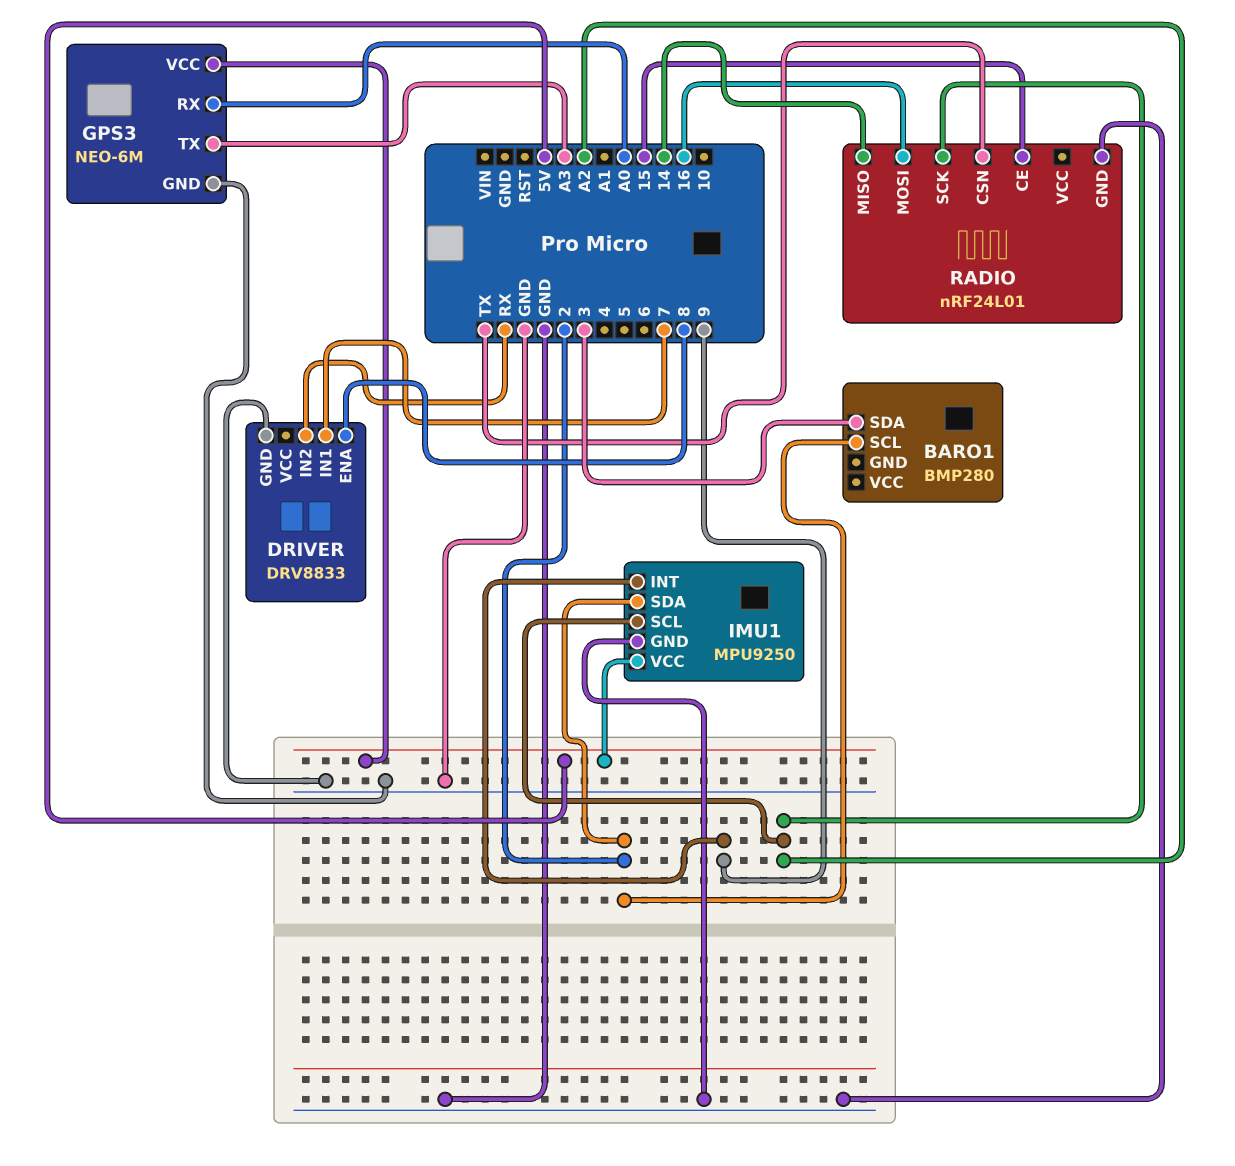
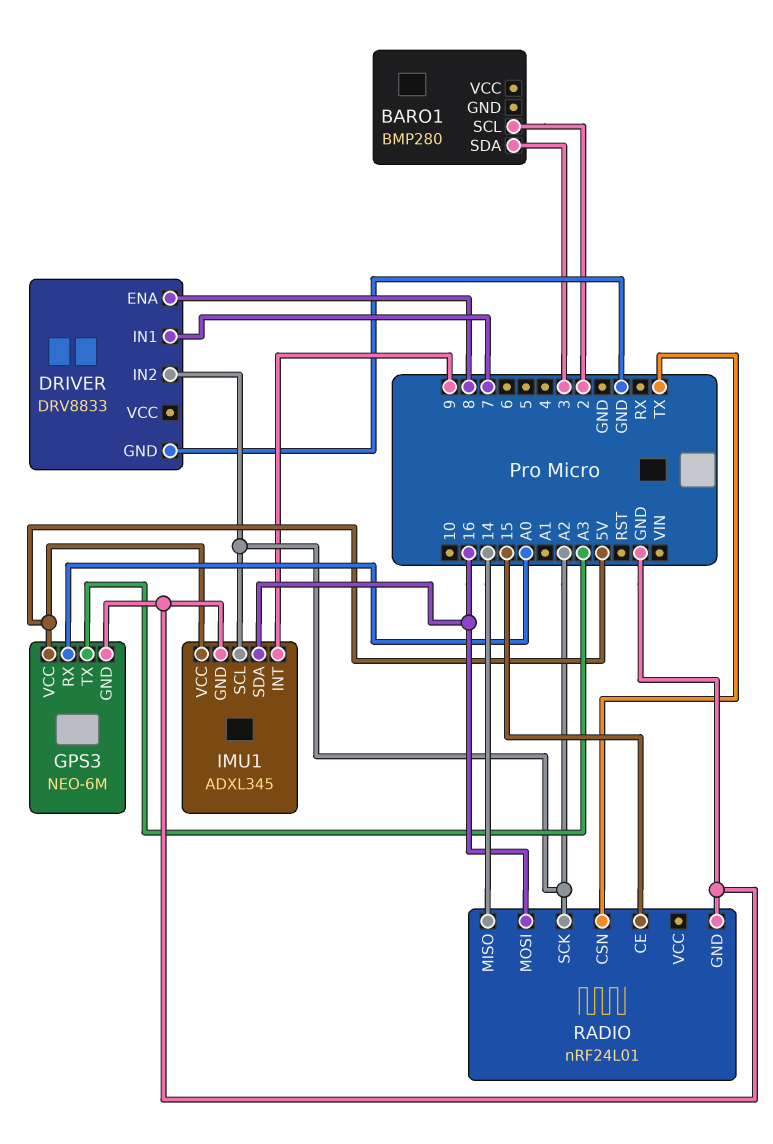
DRIVER pin IN2: RX -> A2
IMU1: MPU9250 -> ADXL345
IMU1 pin SDA: 2 -> 16

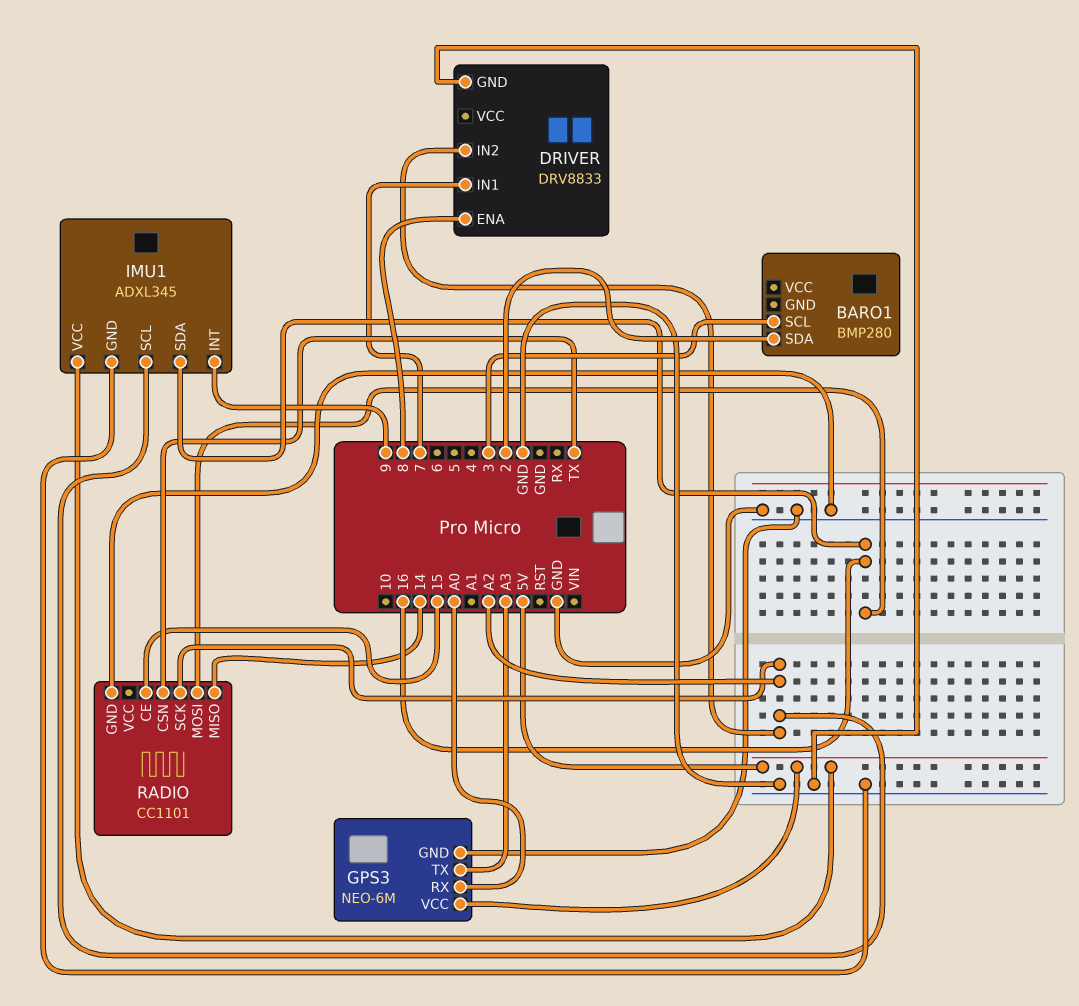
BARO1 pin SCL: 2 -> 3
BARO1 pin SDA: 3 -> 2
RADIO: nRF24L01 -> CC1101

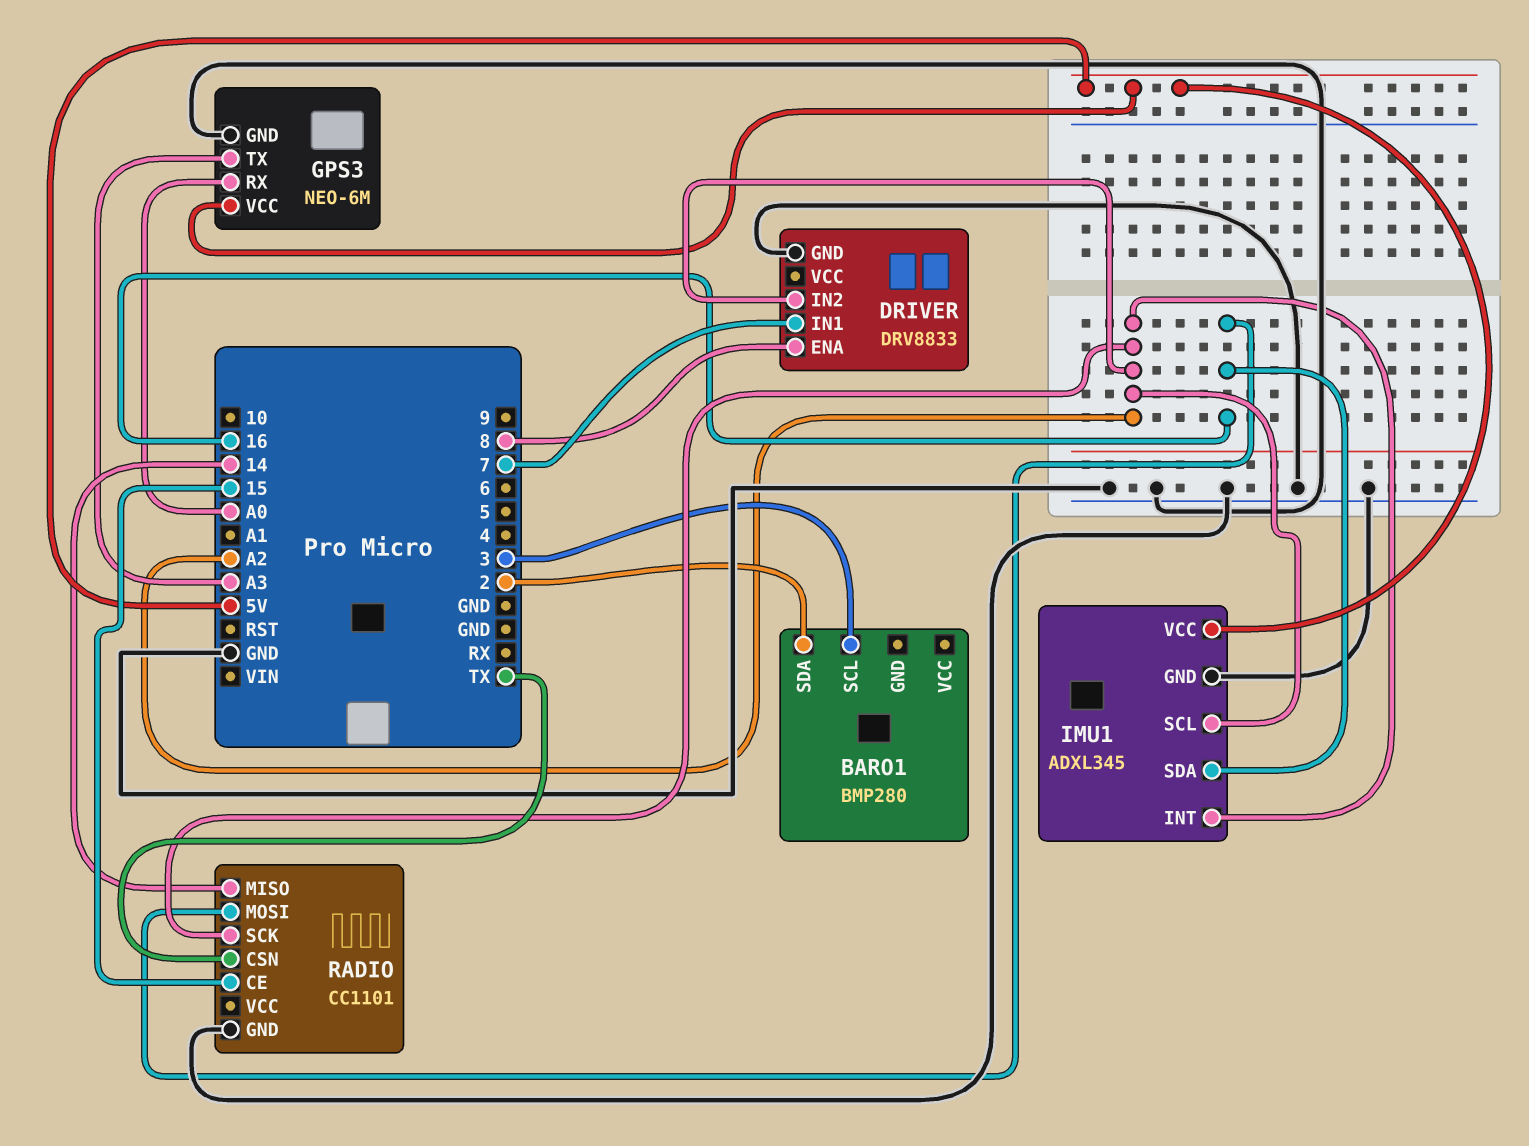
IMU1 pin INT: 9 -> A2

